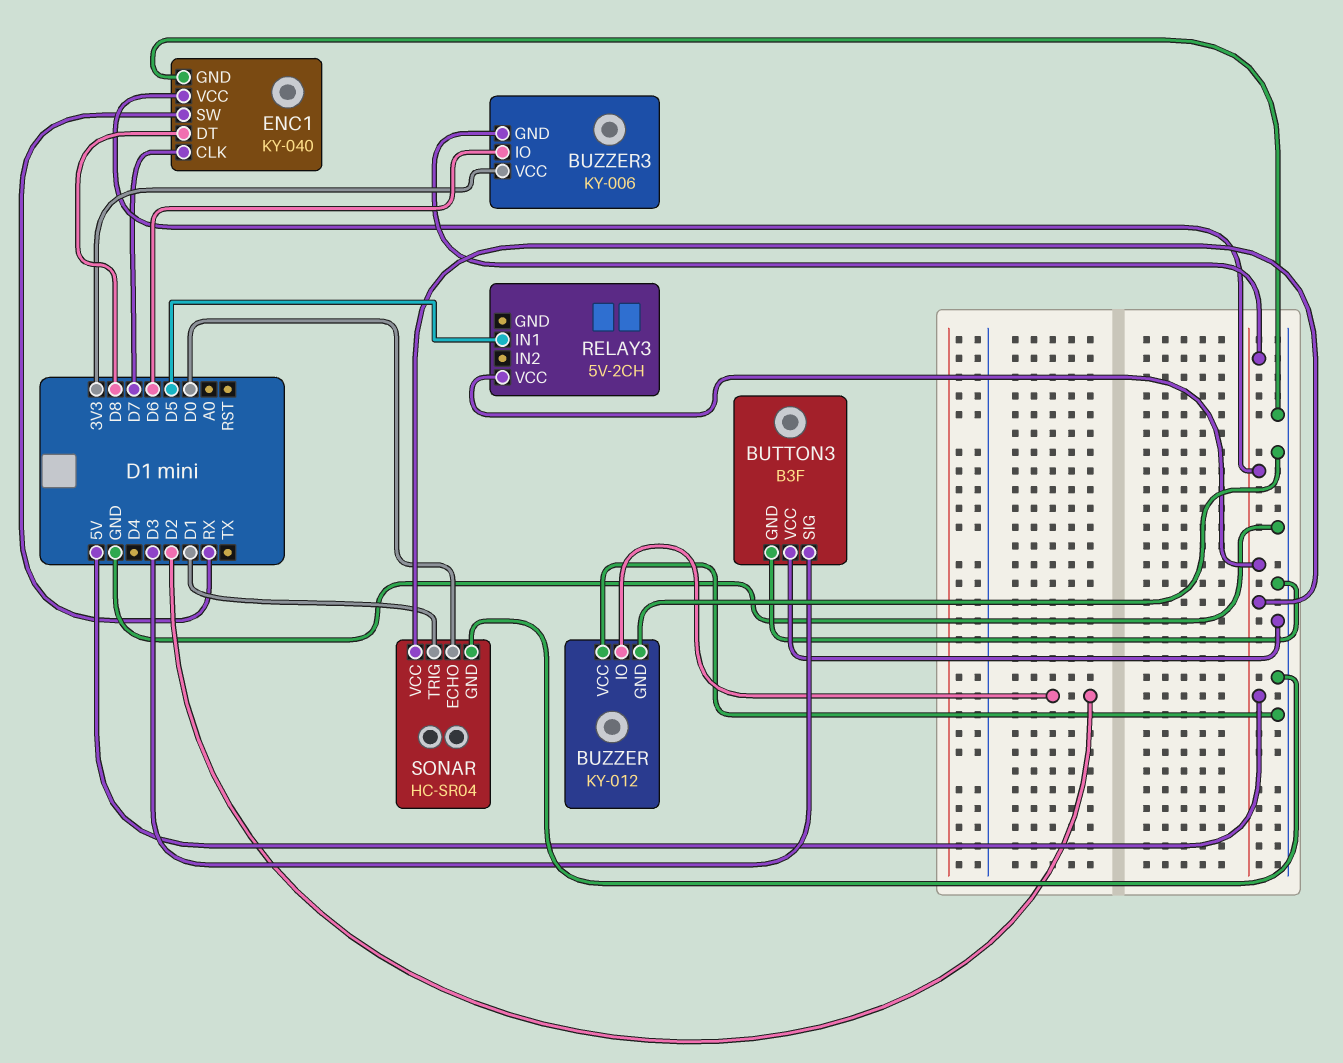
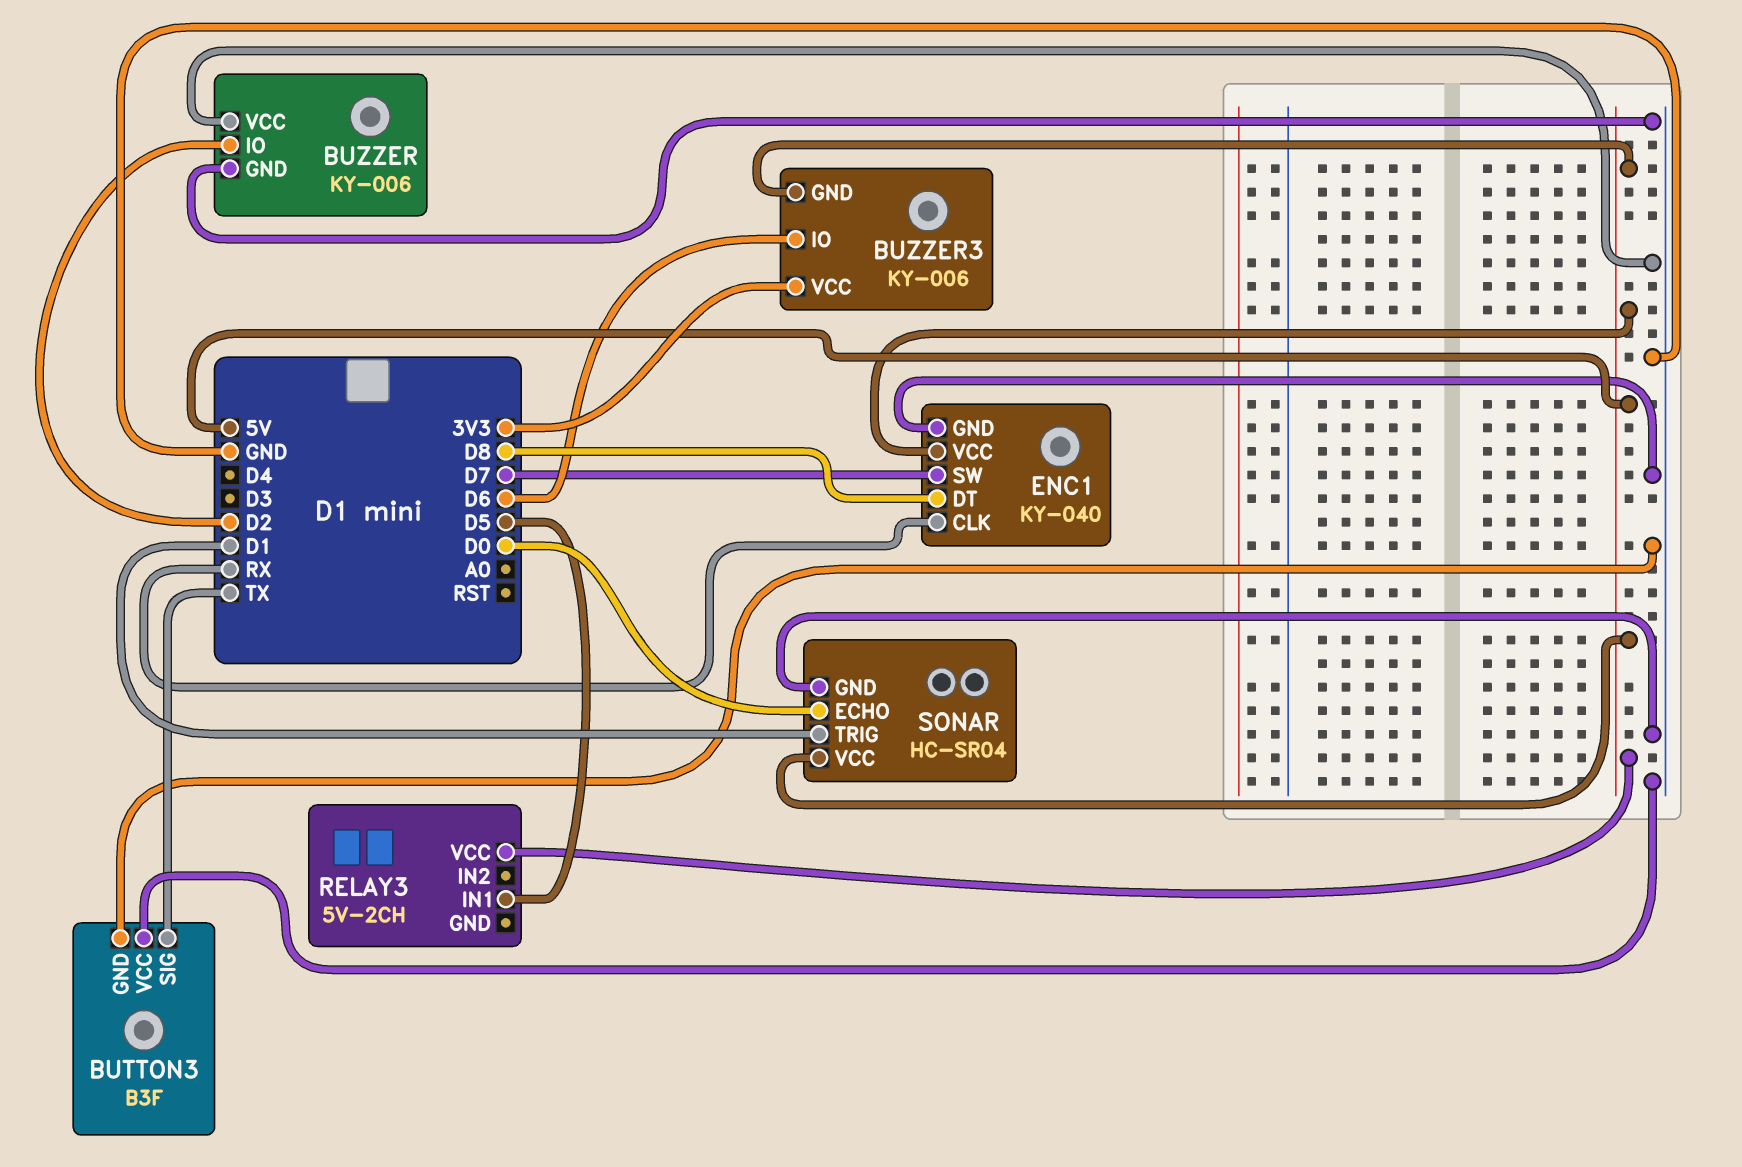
BUTTON3 pin SIG: D3 -> TX
BUZZER: KY-012 -> KY-006
ENC1 pin CLK: D7 -> RX
ENC1 pin SW: RX -> D7

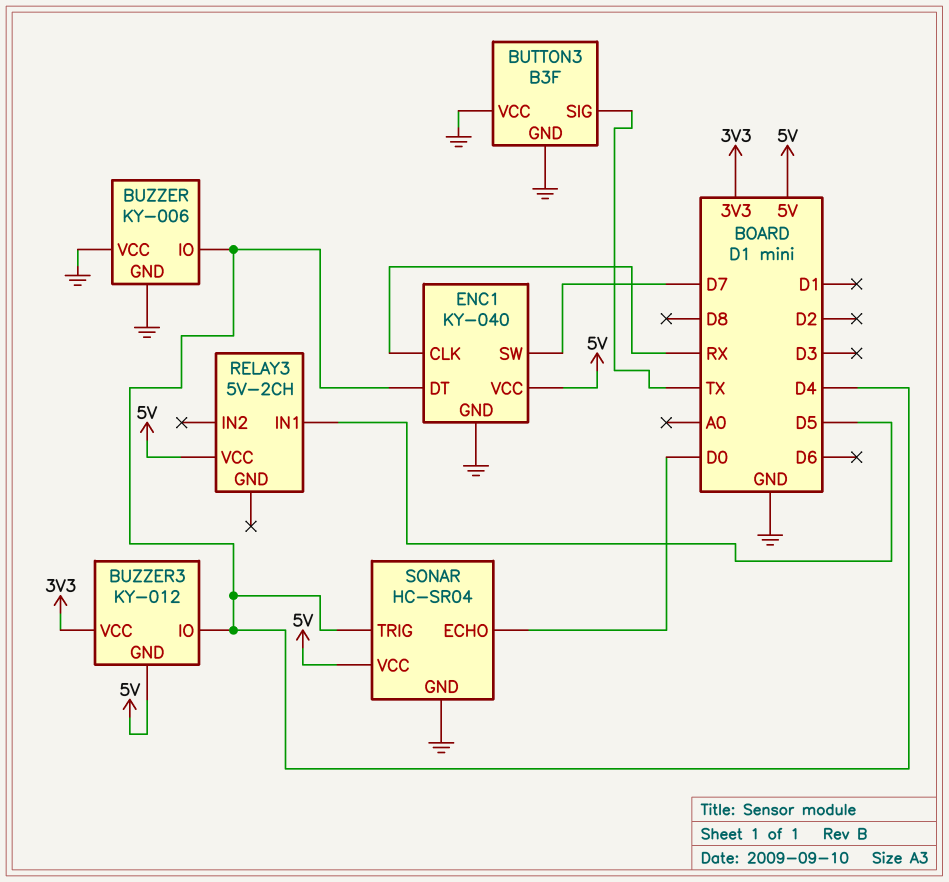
BUZZER pin IO: D2 -> D4
BUZZER3: KY-006 -> KY-012
BUZZER3 pin IO: D6 -> D4
ENC1 pin DT: D8 -> D4
SONAR pin TRIG: D1 -> D4

